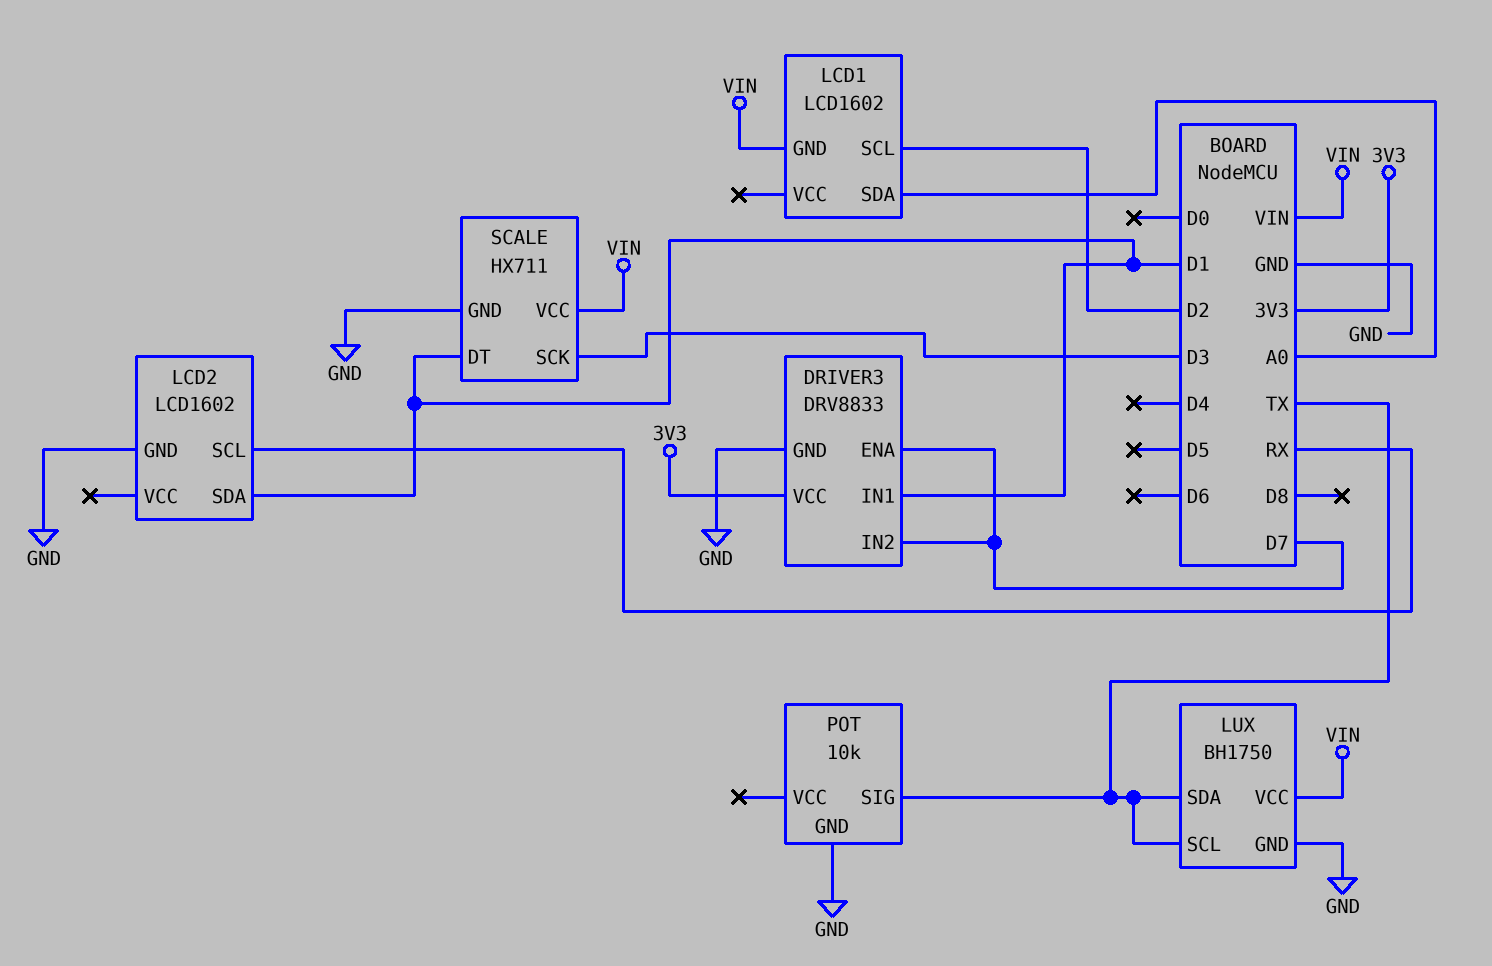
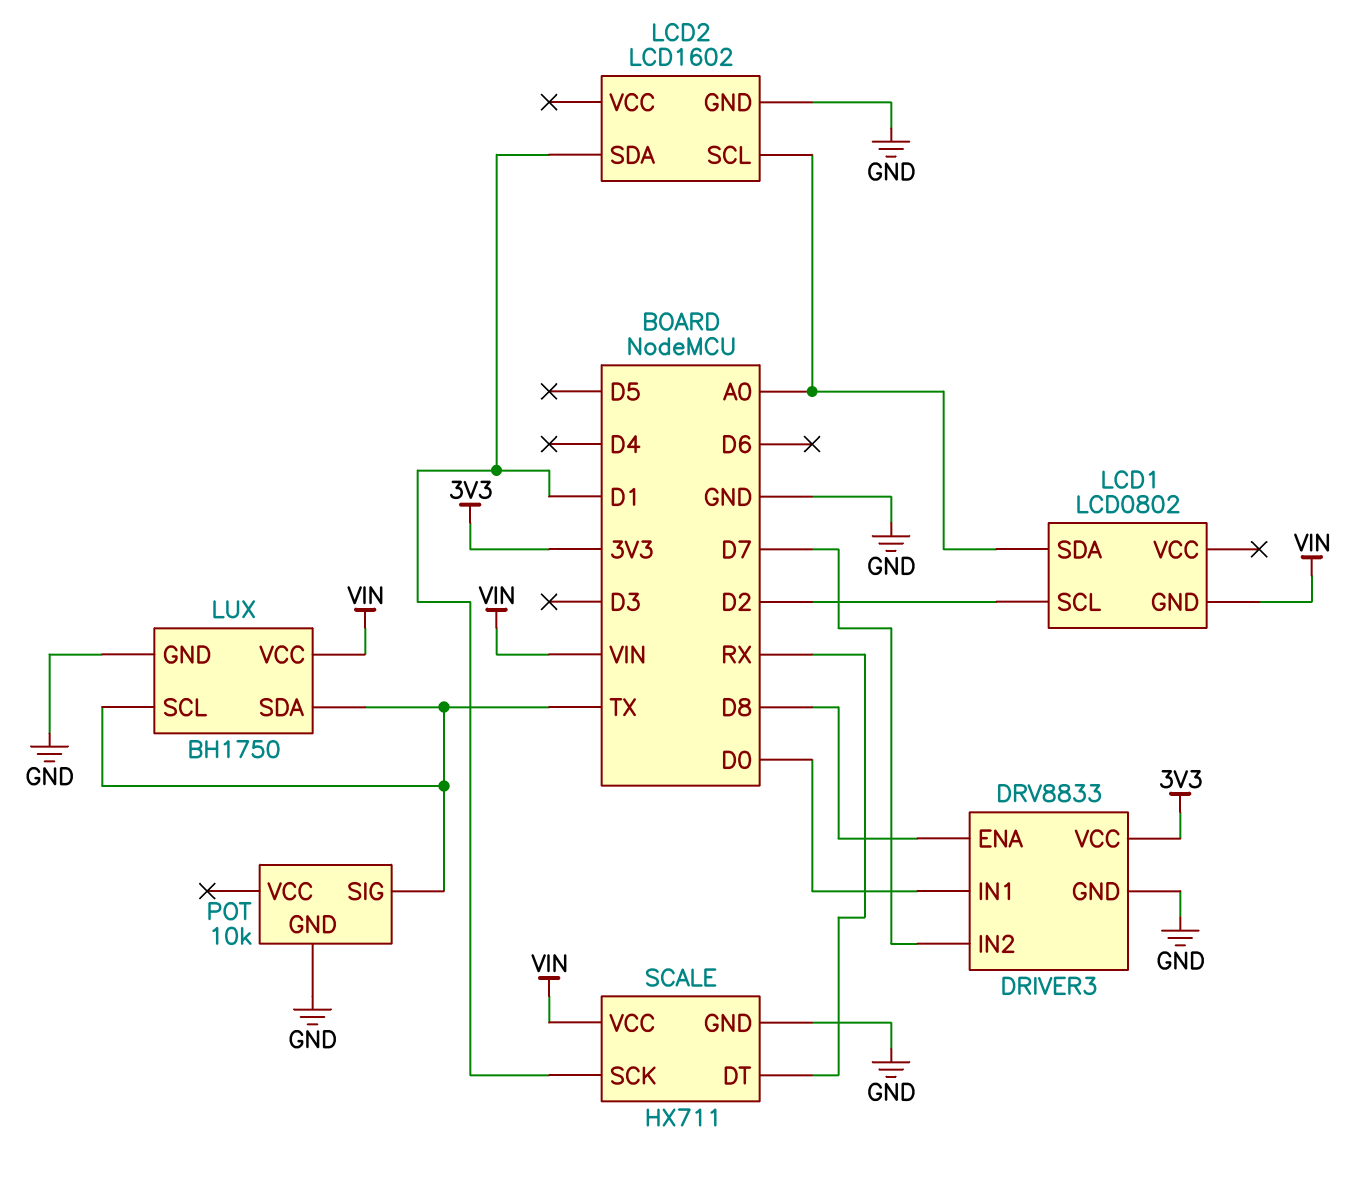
DRIVER3 pin ENA: D7 -> D8
DRIVER3 pin IN1: D1 -> D0
LCD1: LCD1602 -> LCD0802
LCD2 pin SCL: RX -> A0
SCALE pin DT: D1 -> RX
SCALE pin SCK: D3 -> D1

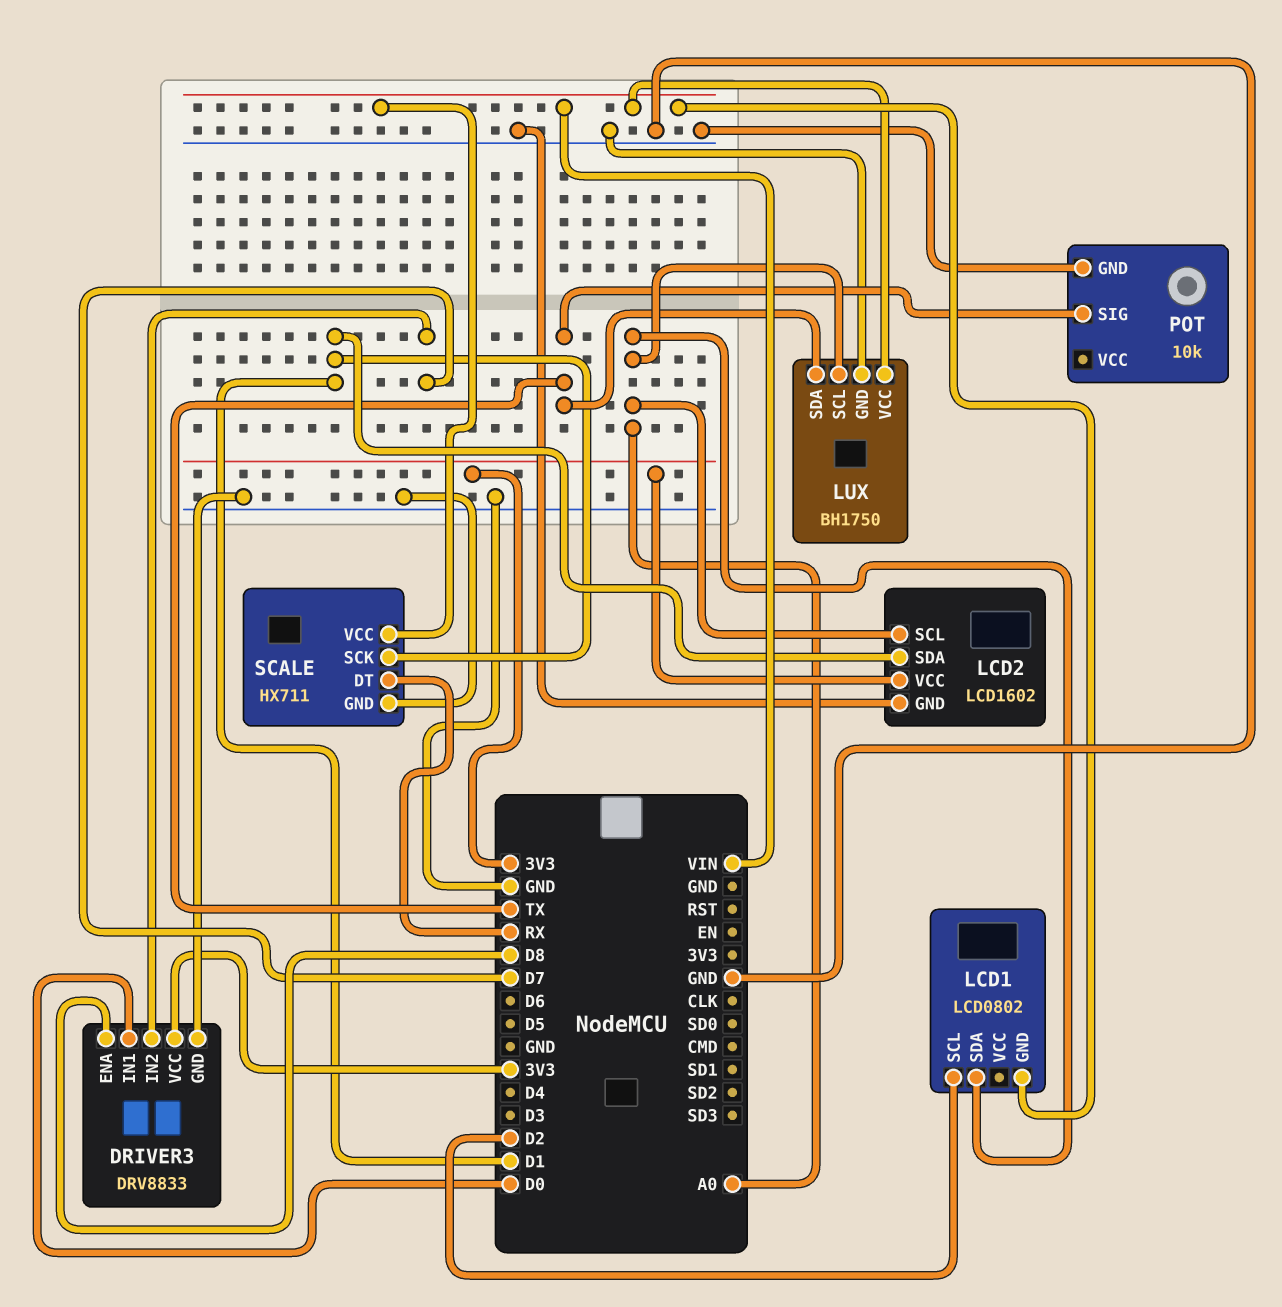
LCD2 pin VCC: none -> 3V3
LUX pin SCL: TX -> A0

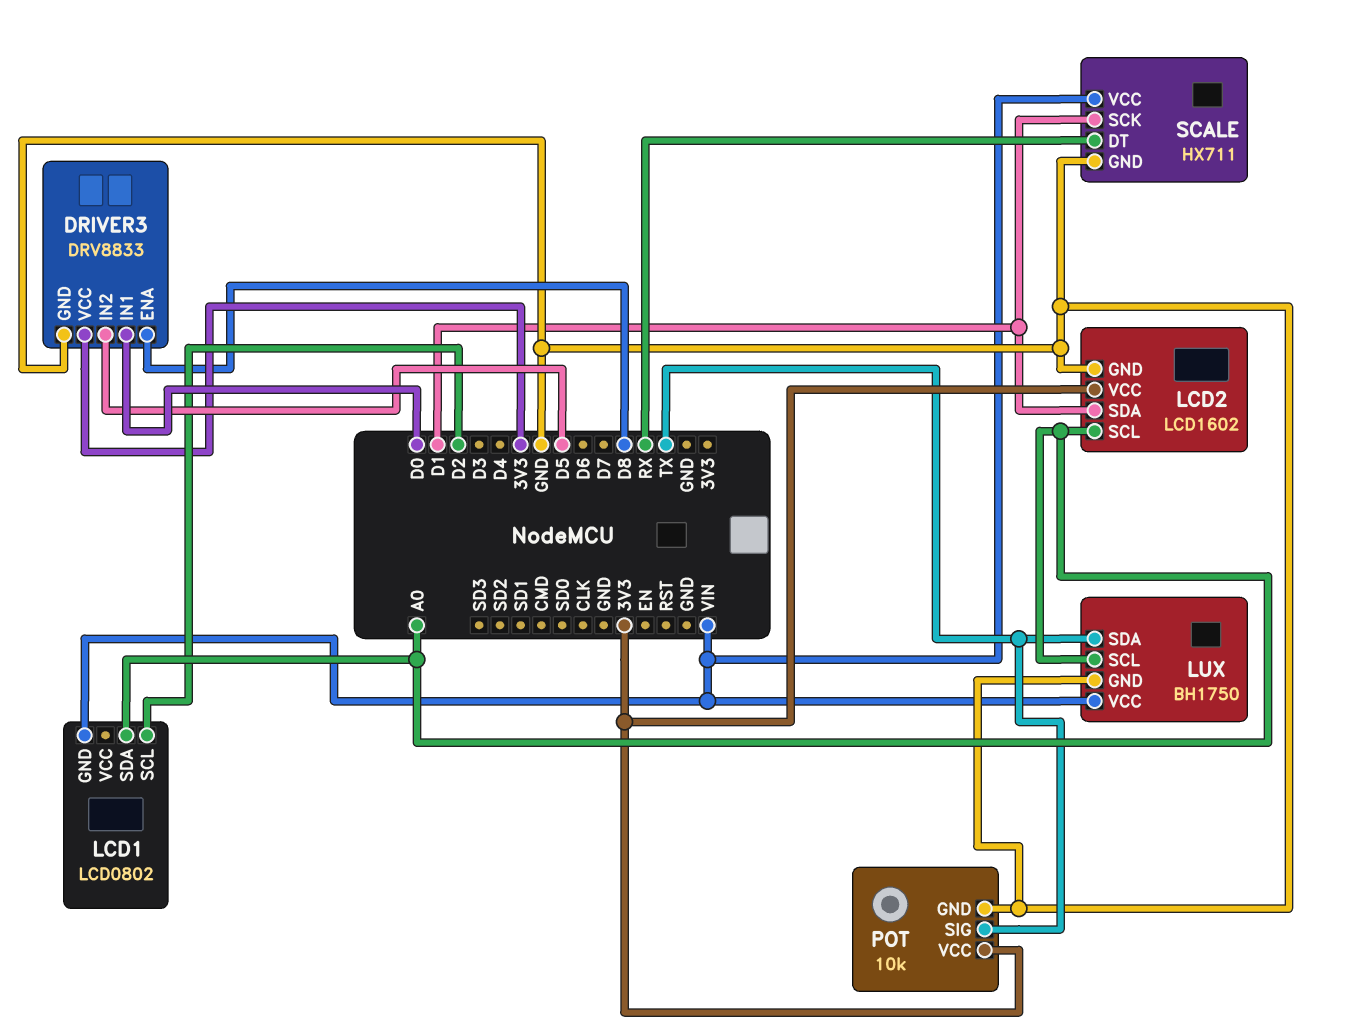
DRIVER3 pin IN2: D7 -> D5
POT pin VCC: none -> 3V3

